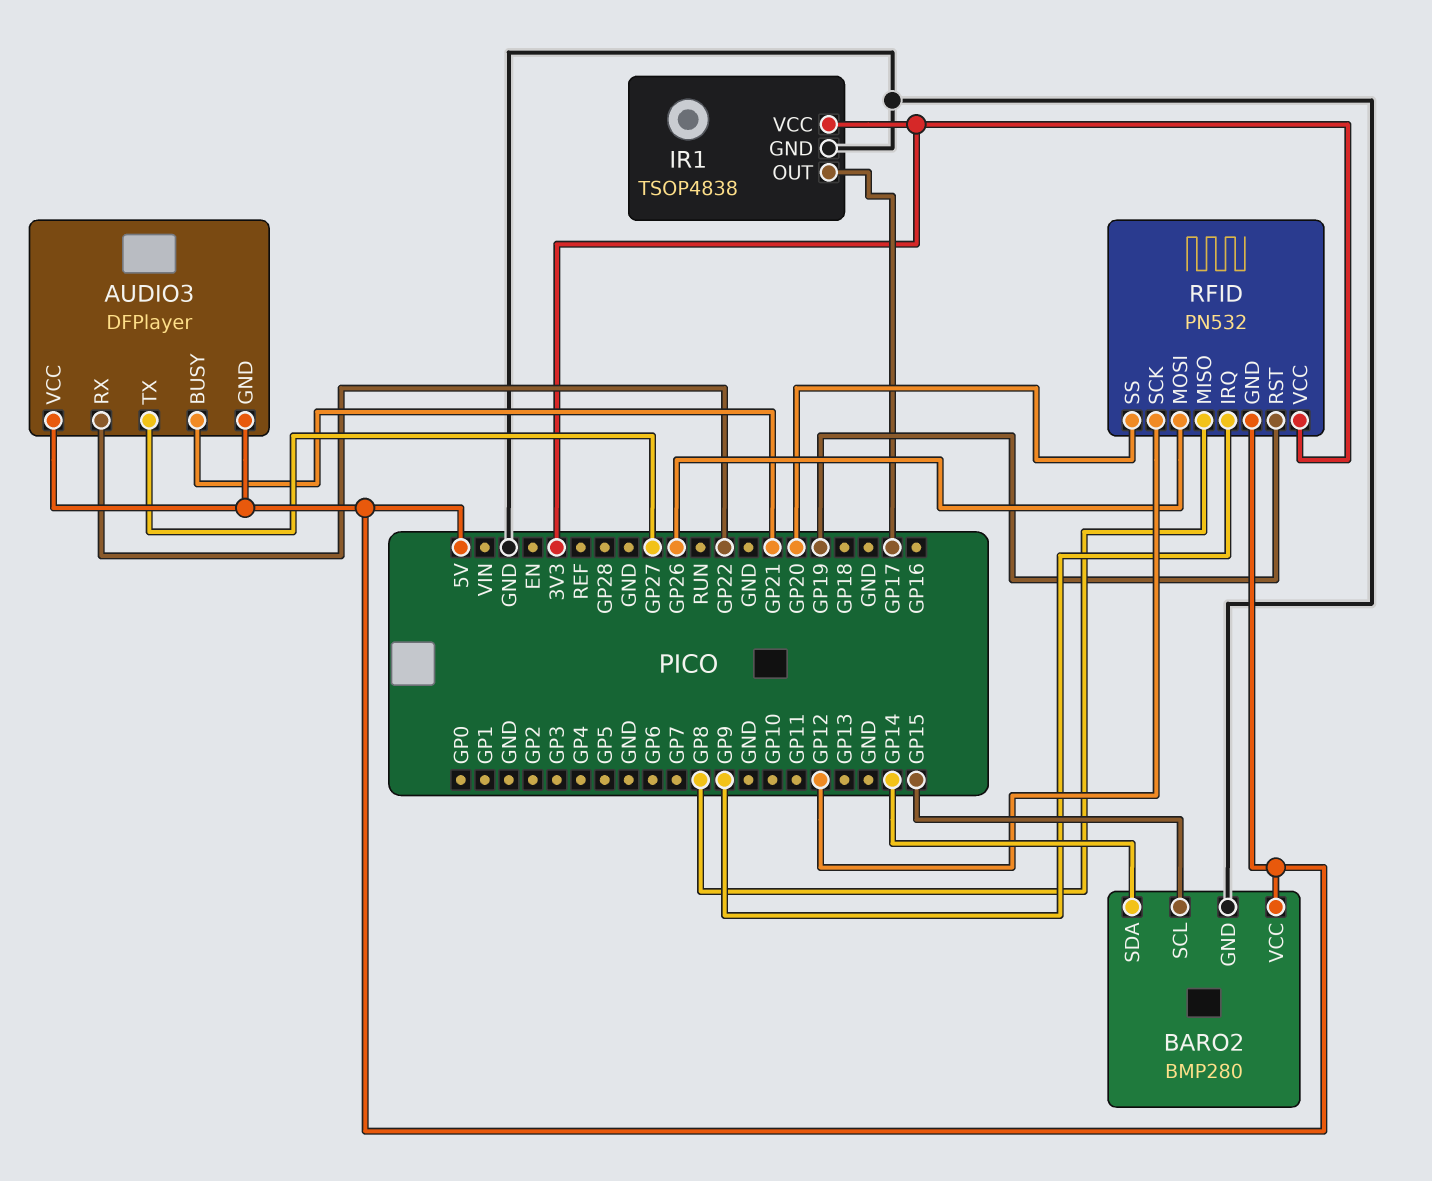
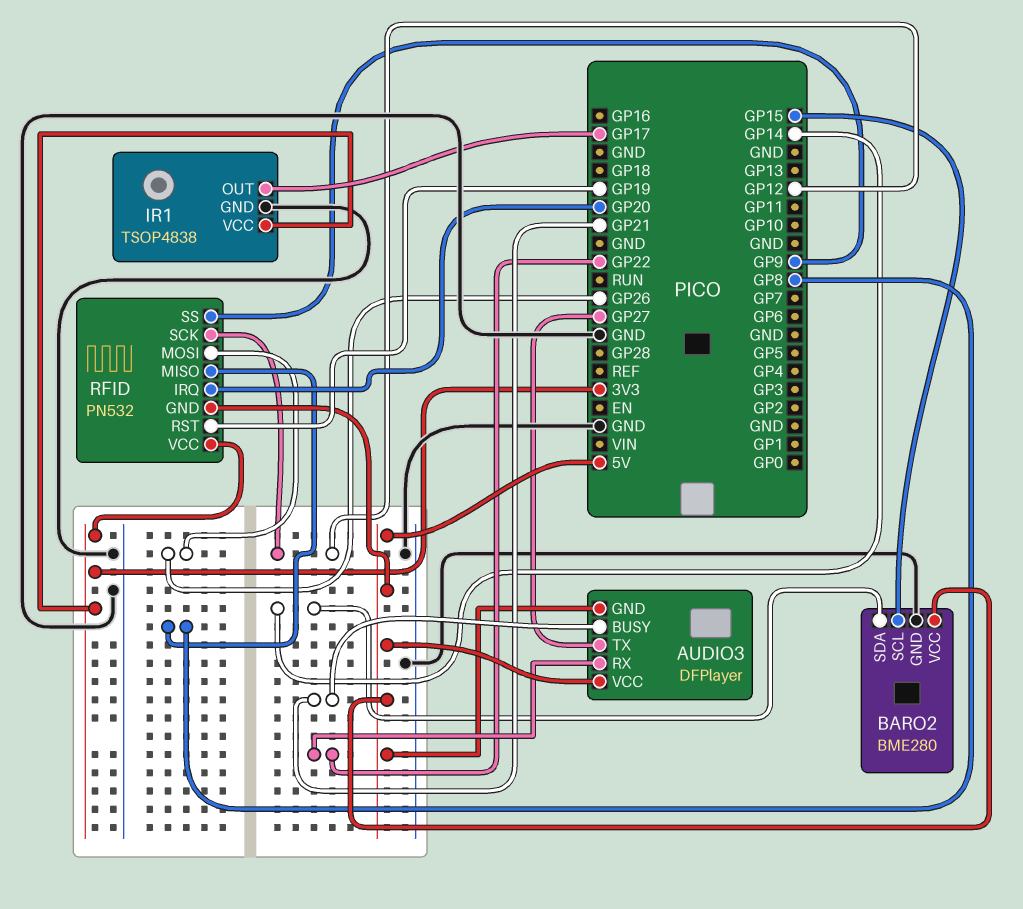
BARO2: BMP280 -> BME280
RFID pin IRQ: GP9 -> GP20
RFID pin SS: GP20 -> GP9

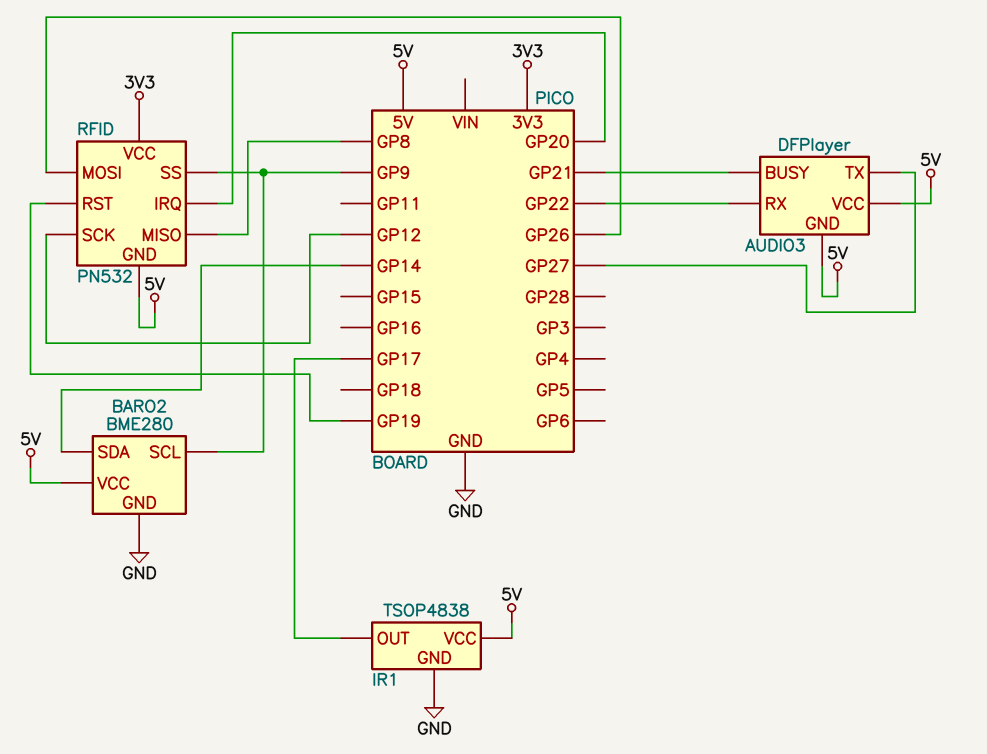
BARO2 pin SCL: GP15 -> GP9
IR1 pin VCC: 3V3 -> 5V

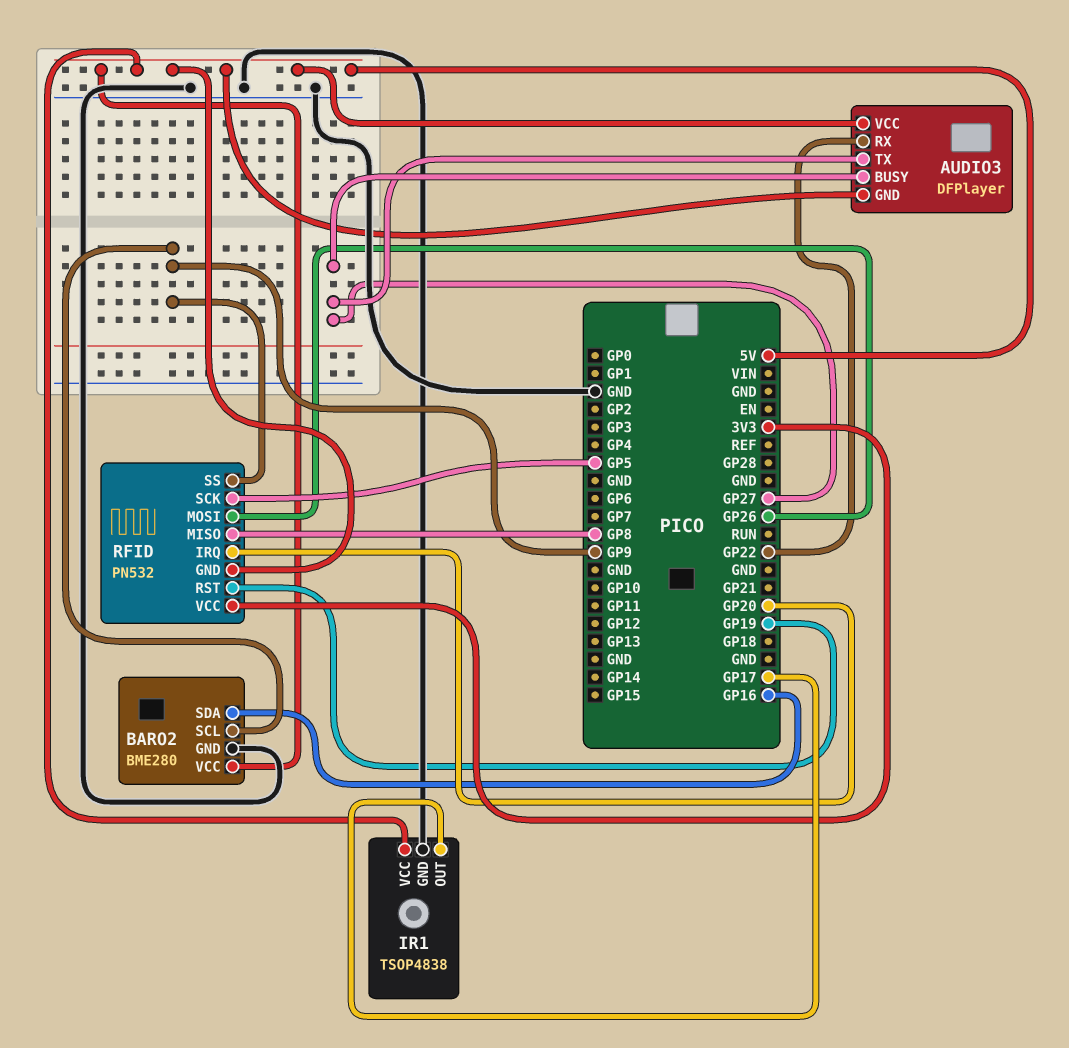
AUDIO3 pin BUSY: GP21 -> GP27
BARO2 pin SDA: GP14 -> GP16
RFID pin SCK: GP12 -> GP5

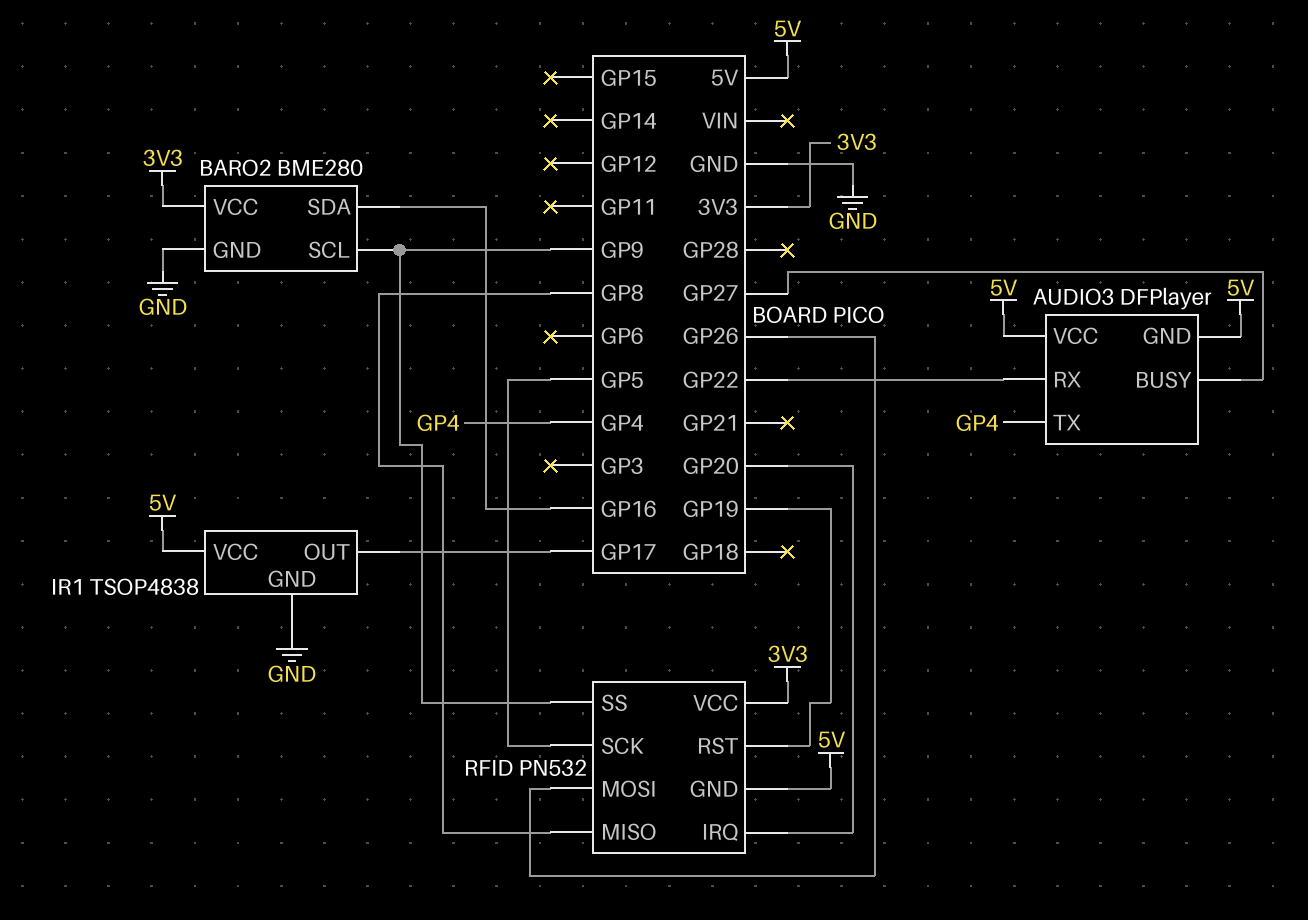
AUDIO3 pin TX: GP27 -> GP4
BARO2 pin VCC: 5V -> 3V3

